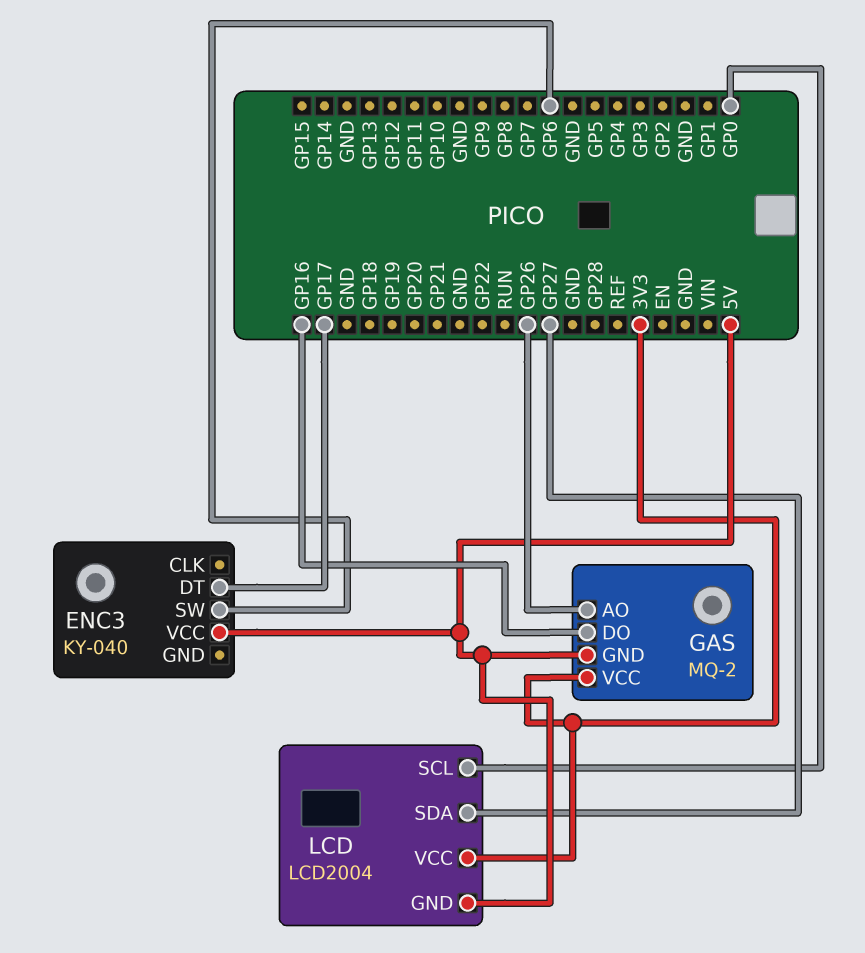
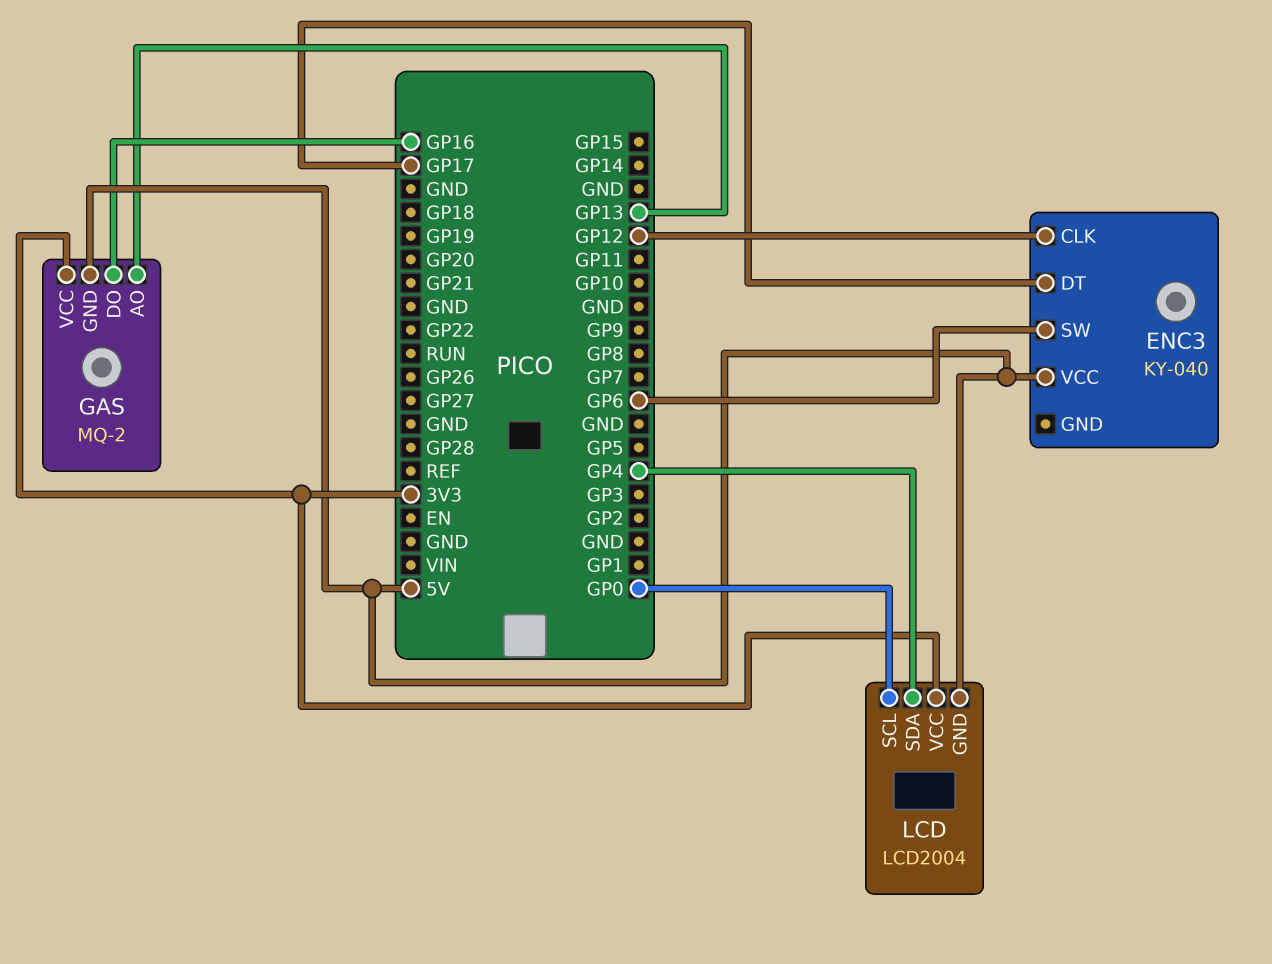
ENC3 pin CLK: none -> GP12
GAS pin AO: GP26 -> GP13
LCD pin SDA: GP27 -> GP4

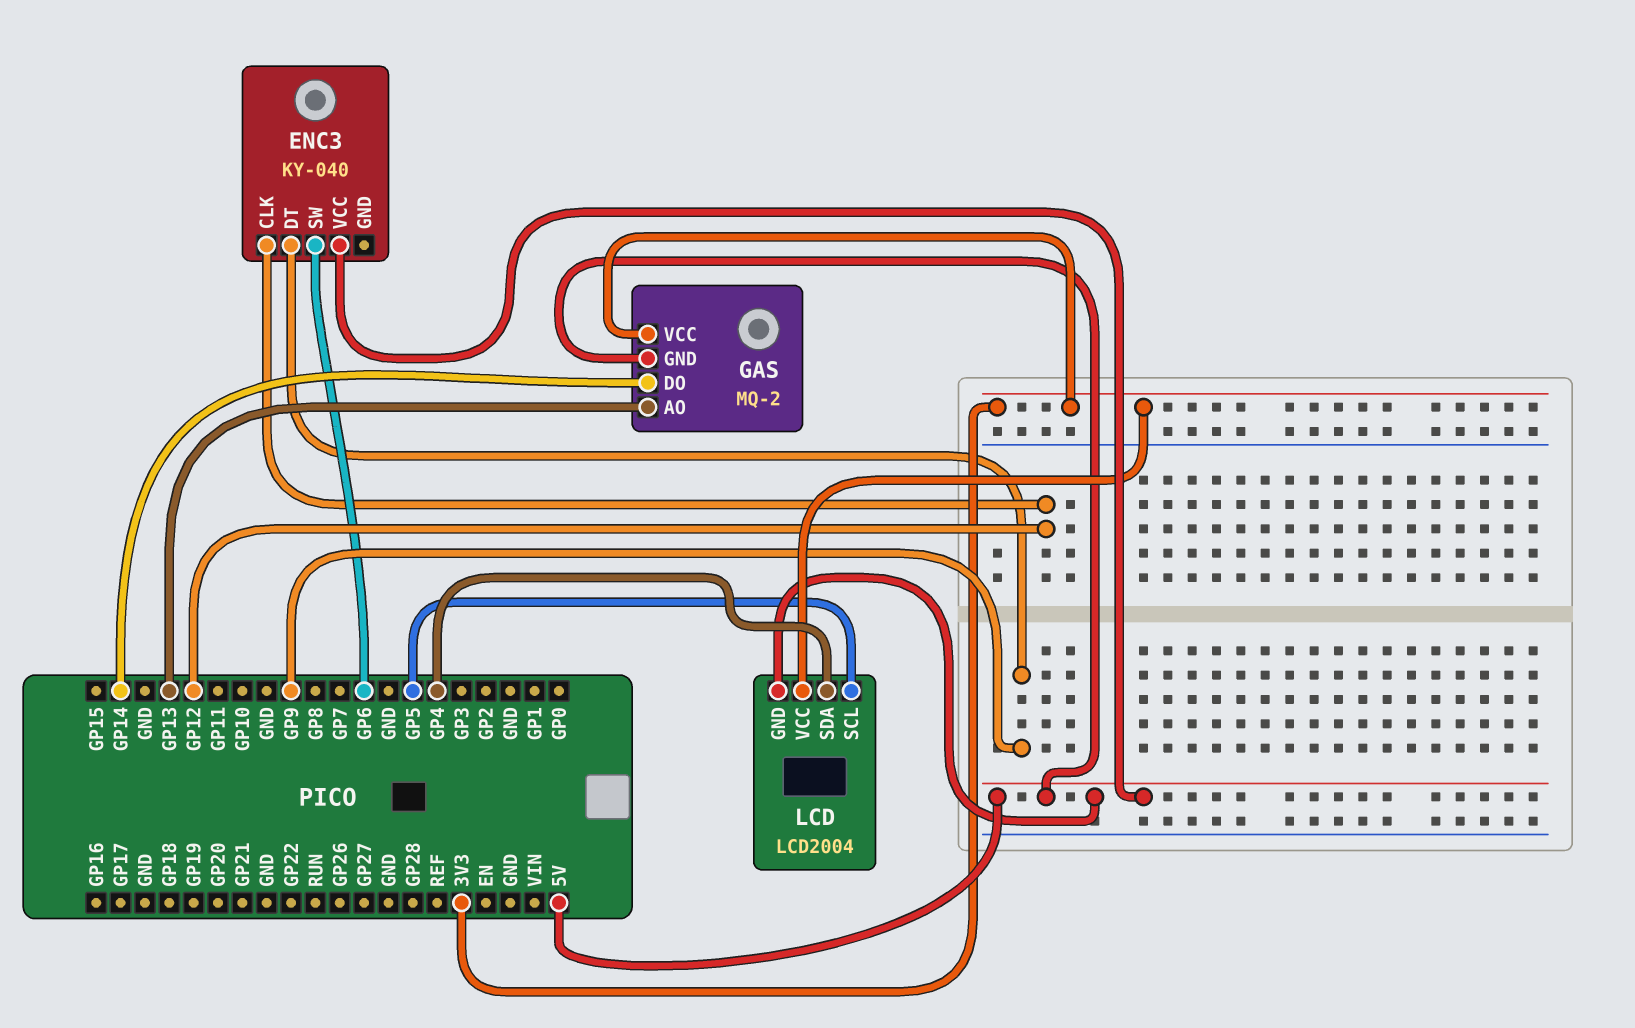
ENC3 pin DT: GP17 -> GP9
GAS pin DO: GP16 -> GP14
LCD pin SCL: GP0 -> GP5

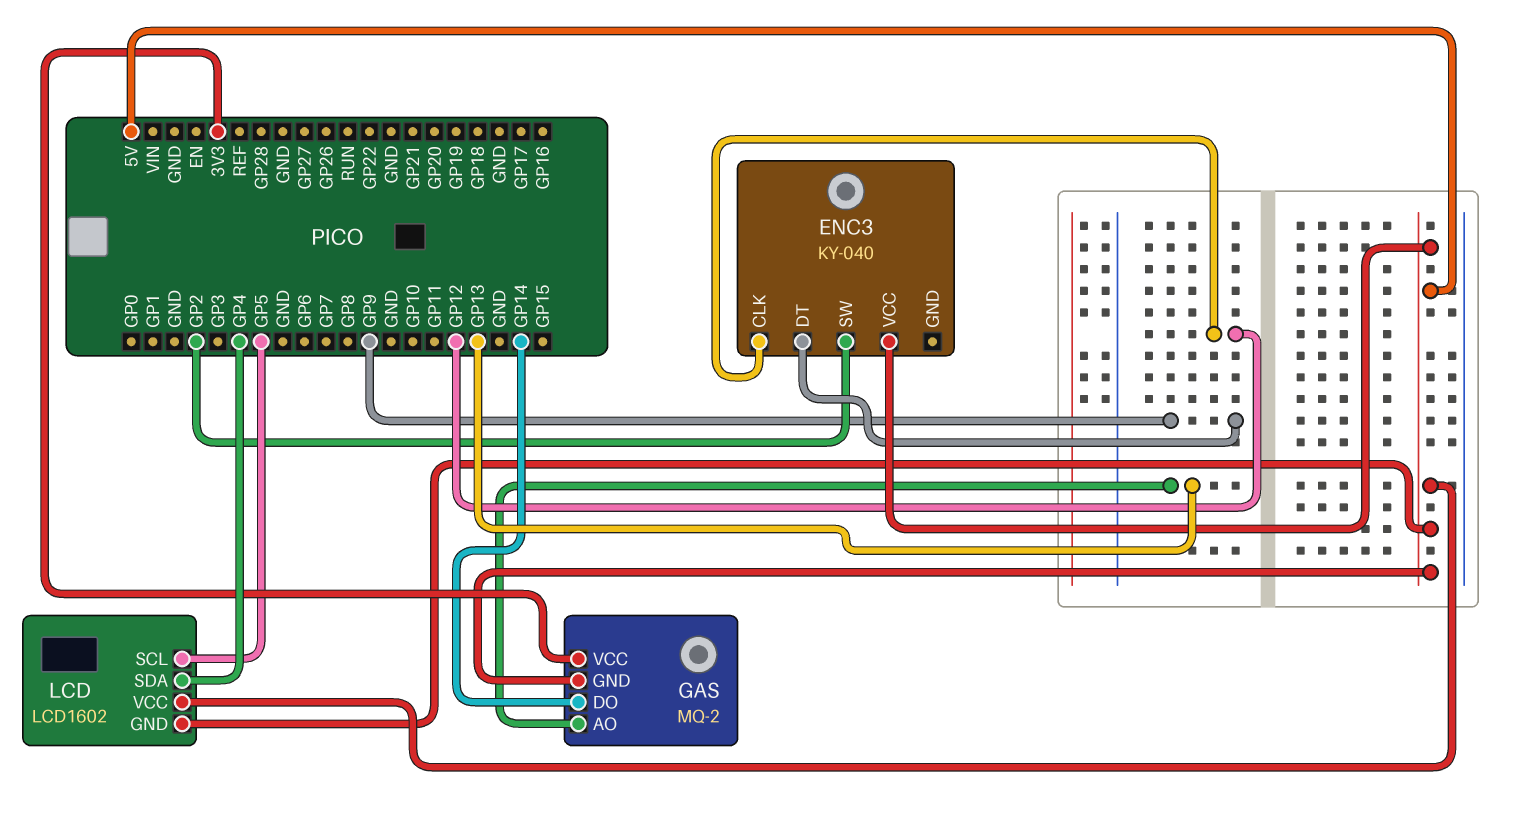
ENC3 pin SW: GP6 -> GP2
LCD: LCD2004 -> LCD1602
LCD pin VCC: 3V3 -> 5V

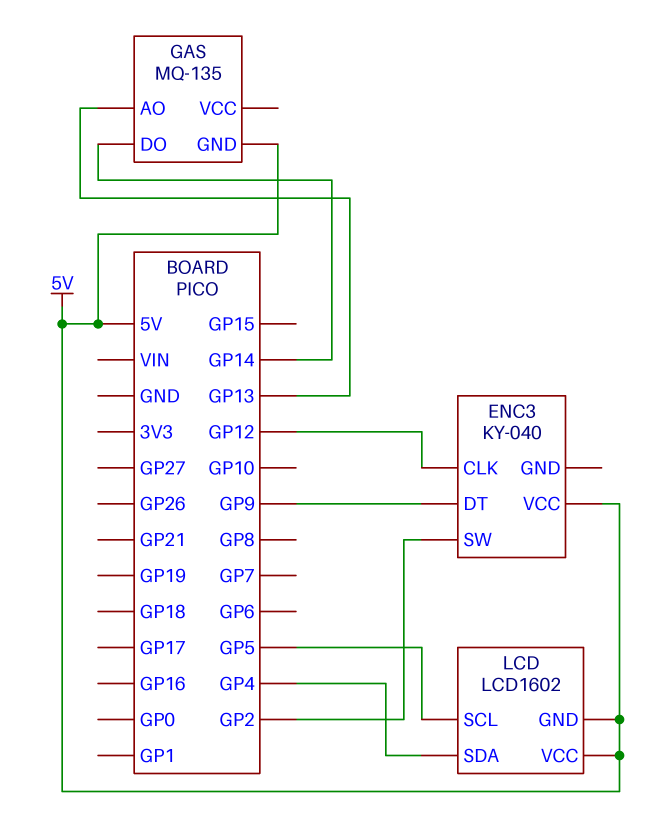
GAS: MQ-2 -> MQ-135
GAS pin VCC: 3V3 -> none

